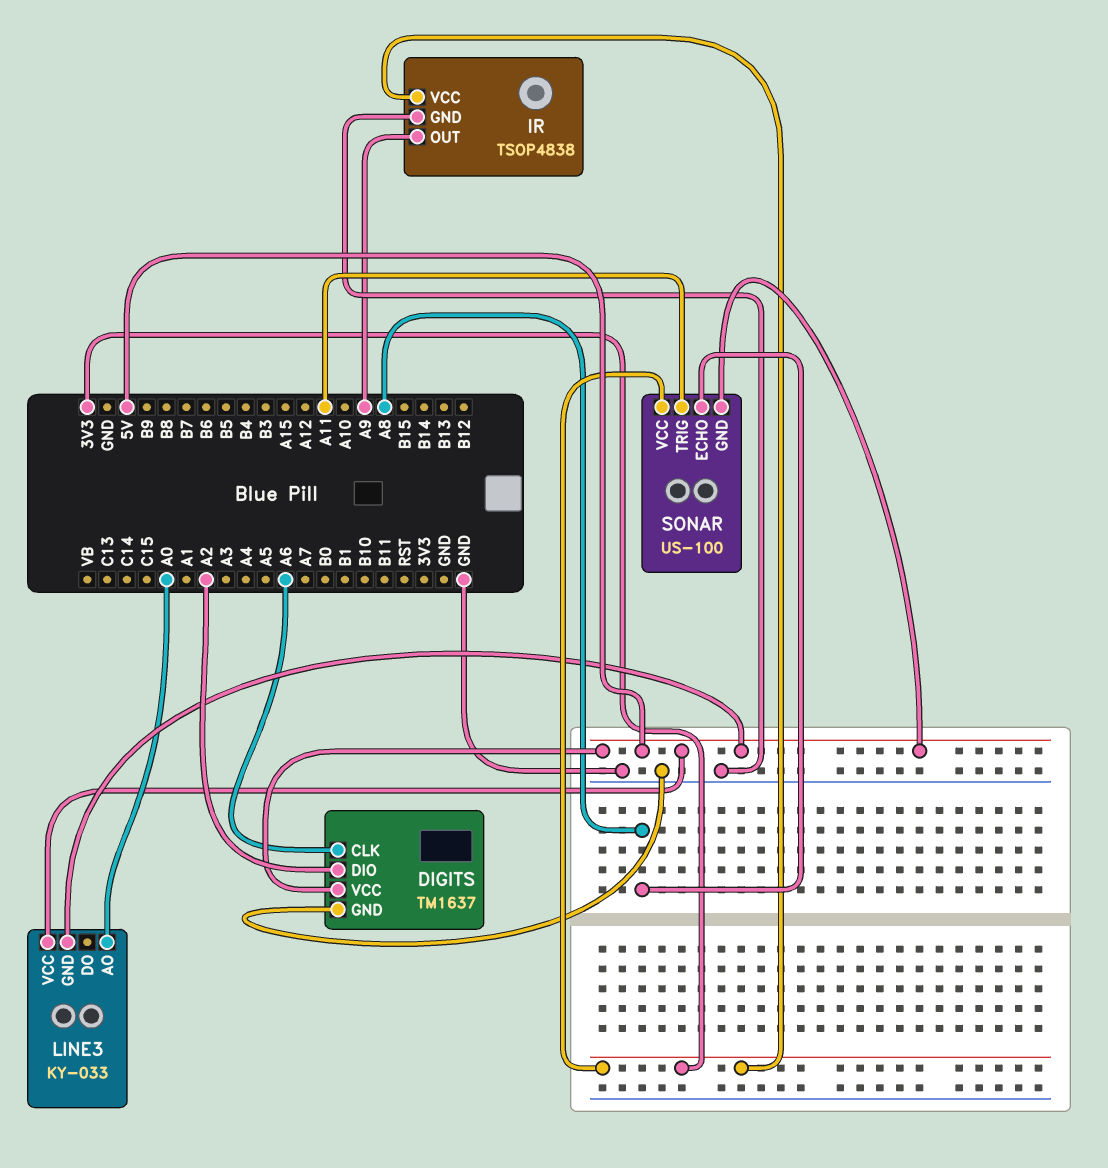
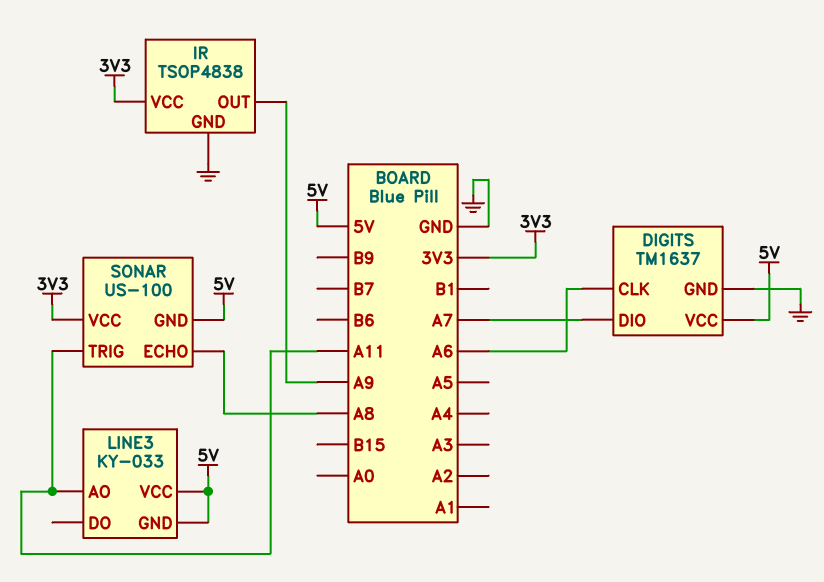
DIGITS pin DIO: A2 -> A7
LINE3 pin AO: A0 -> A11

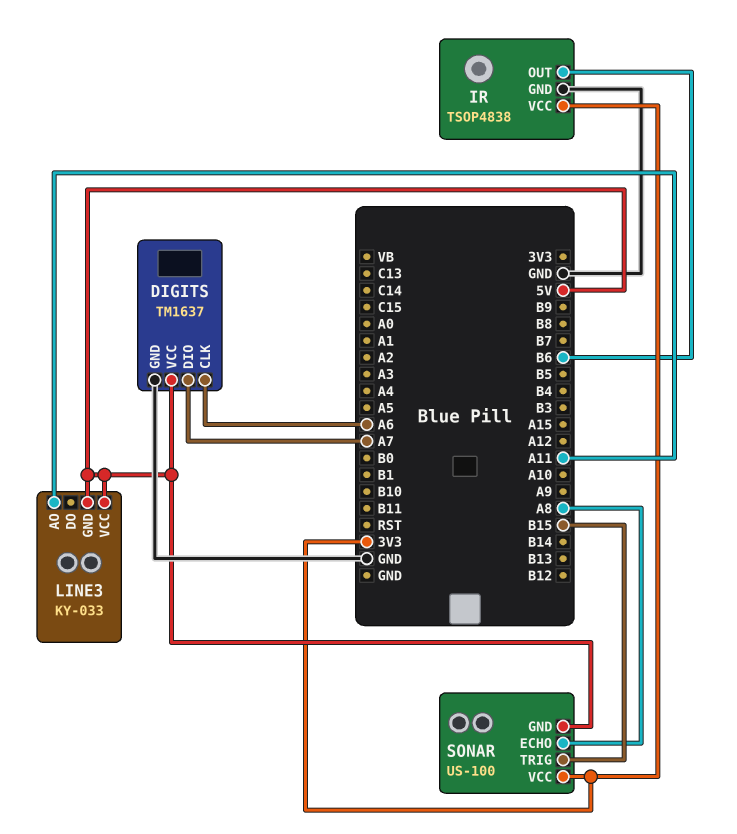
IR pin OUT: A9 -> B6
SONAR pin TRIG: A11 -> B15

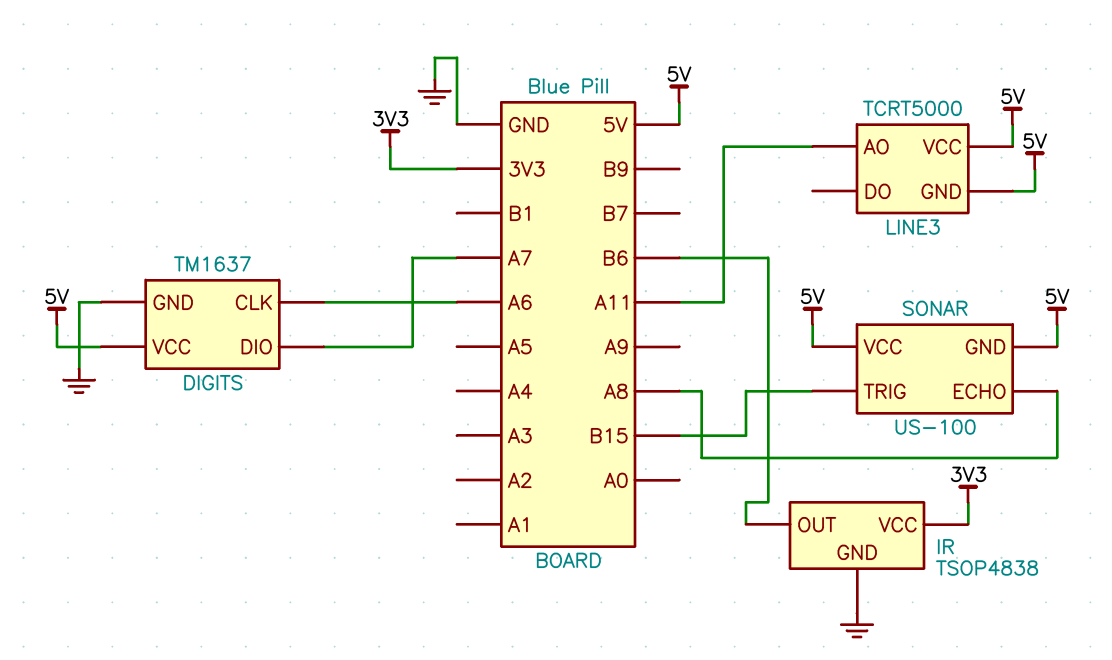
LINE3: KY-033 -> TCRT5000
SONAR pin VCC: 3V3 -> 5V

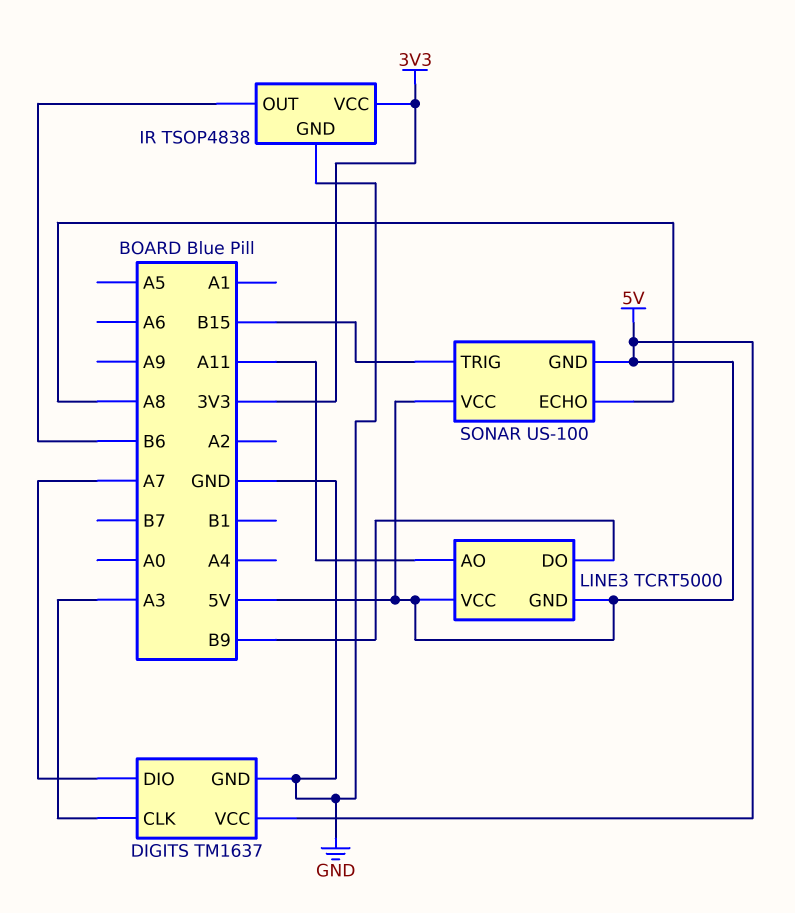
DIGITS pin CLK: A6 -> A3
LINE3 pin DO: none -> B9

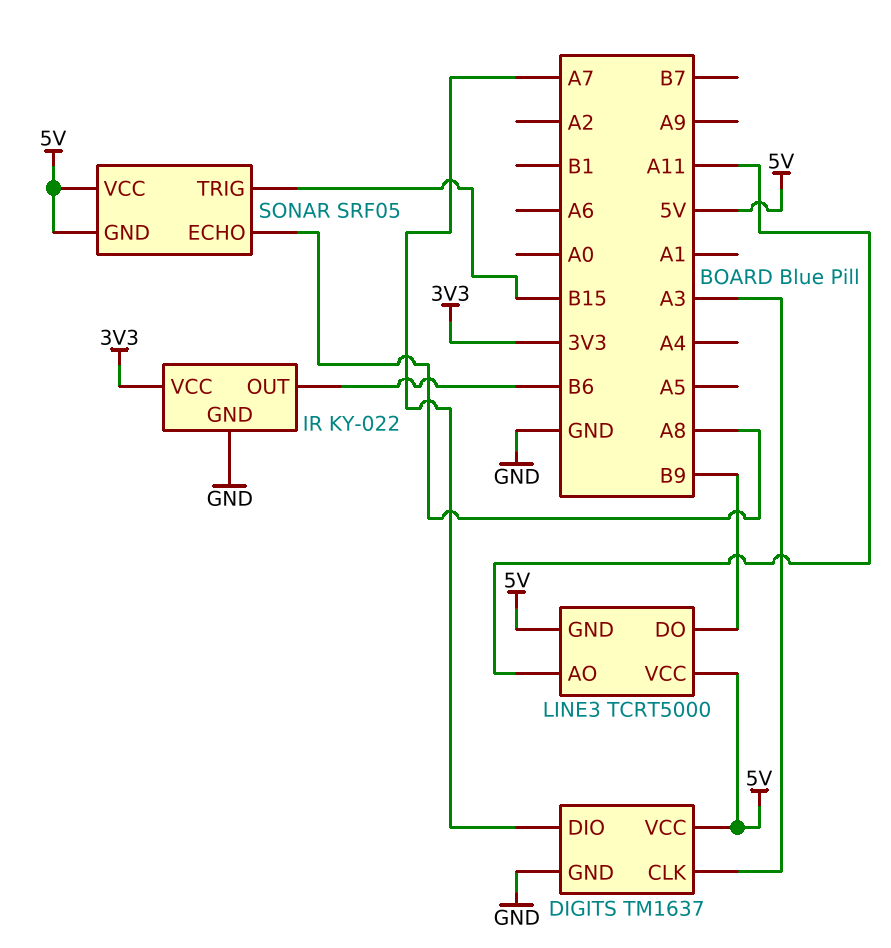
IR: TSOP4838 -> KY-022
SONAR: US-100 -> SRF05

